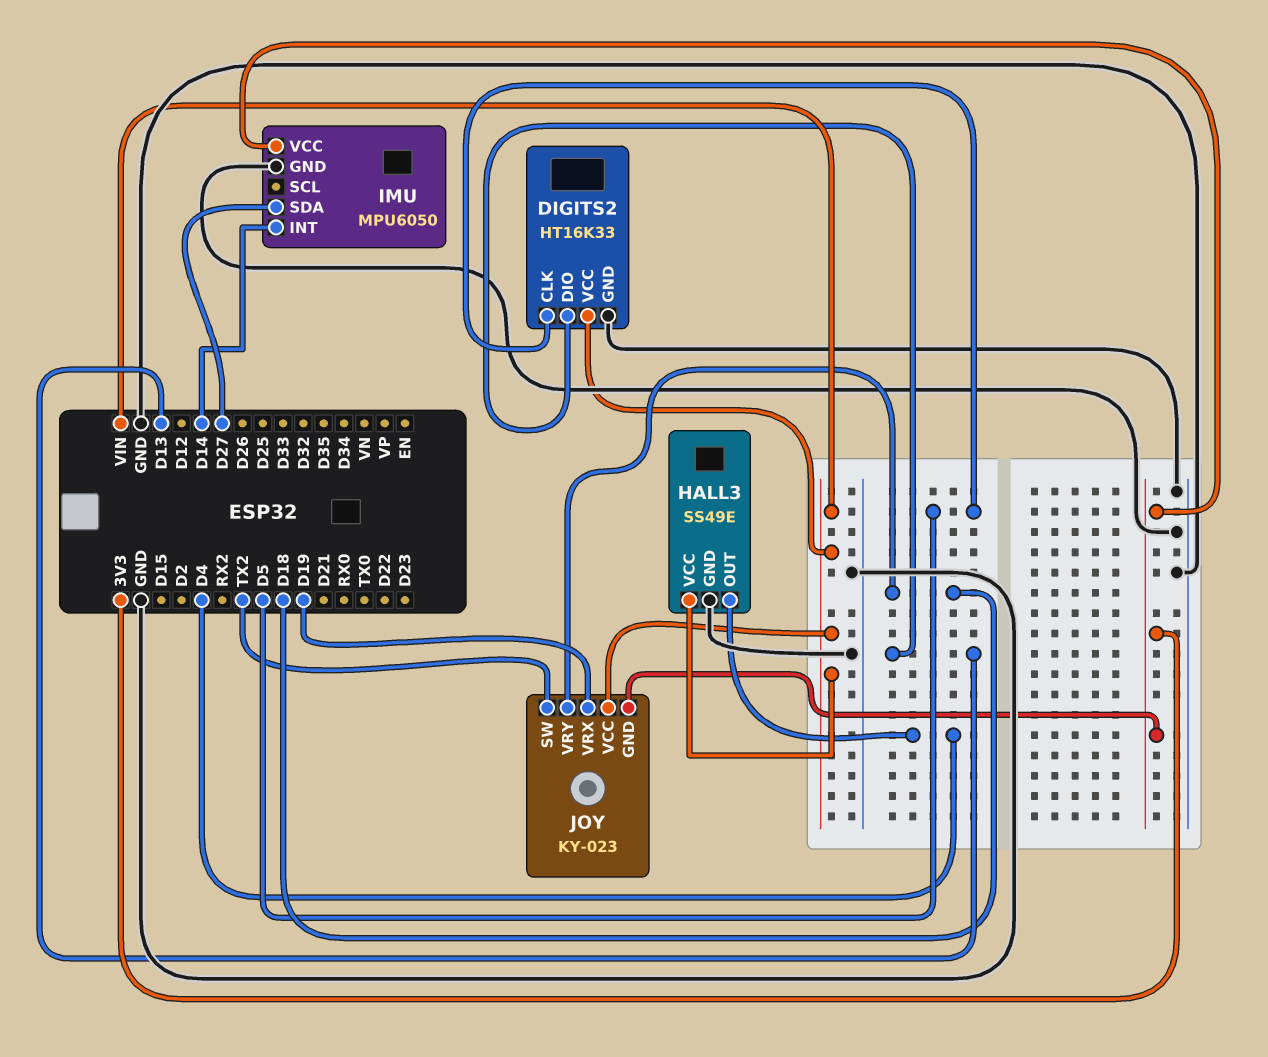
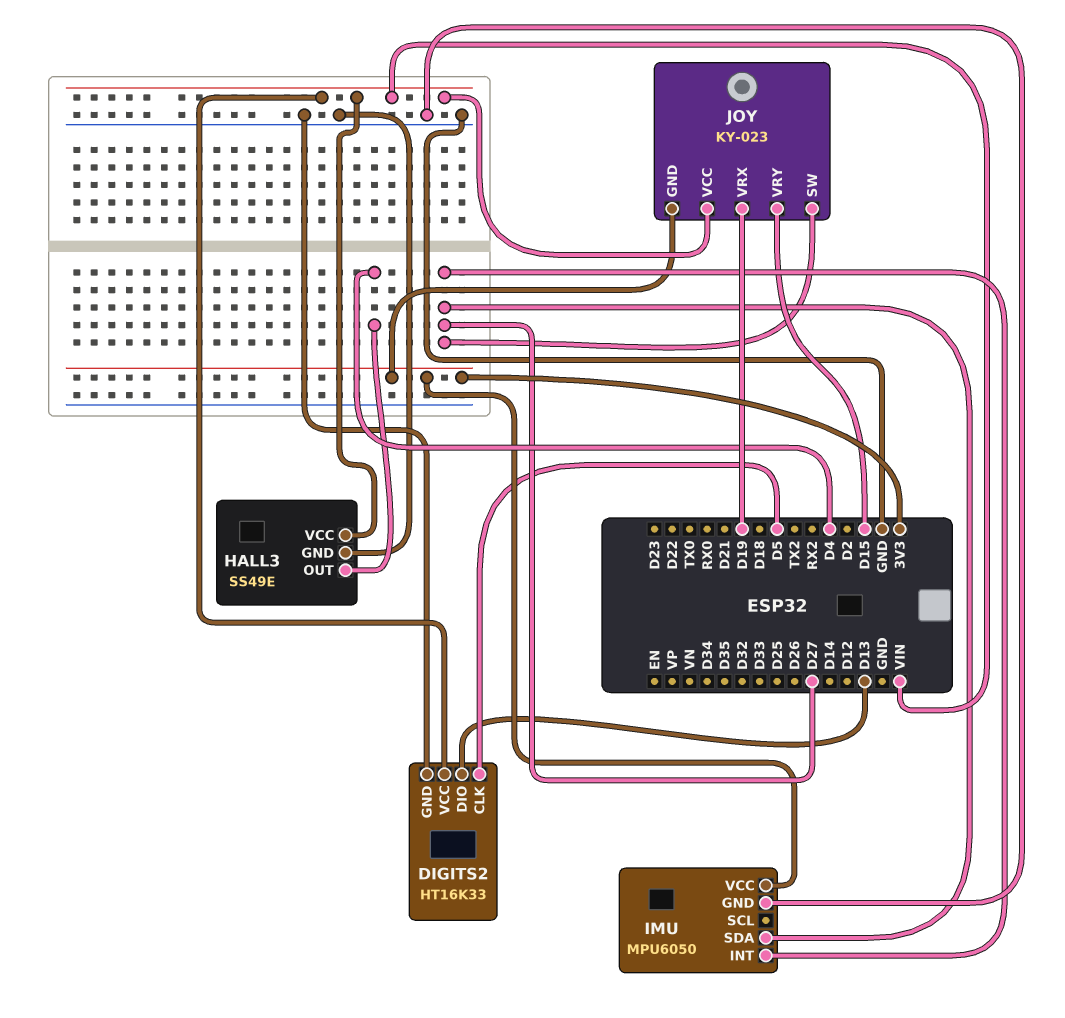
IMU pin INT: D14 -> D27
JOY pin SW: TX2 -> D27
JOY pin VRY: D18 -> D15

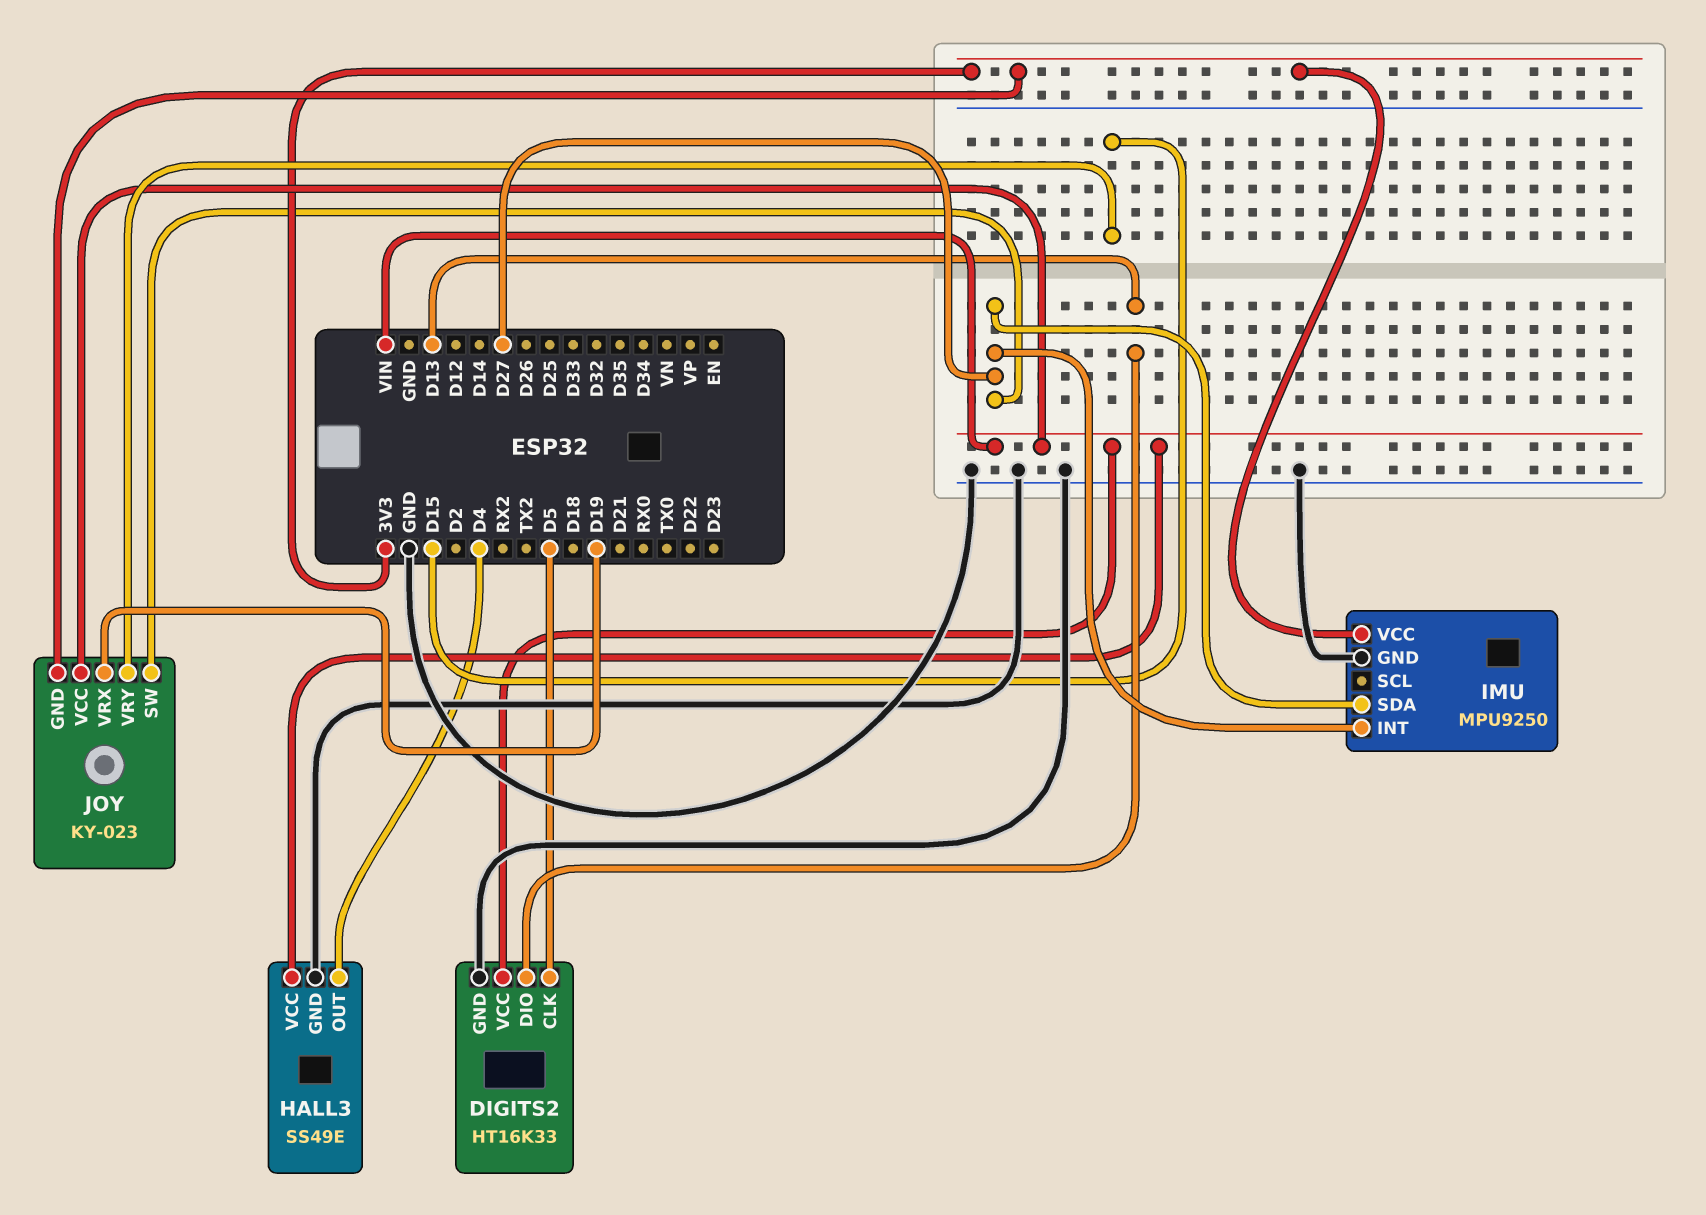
IMU: MPU6050 -> MPU9250

